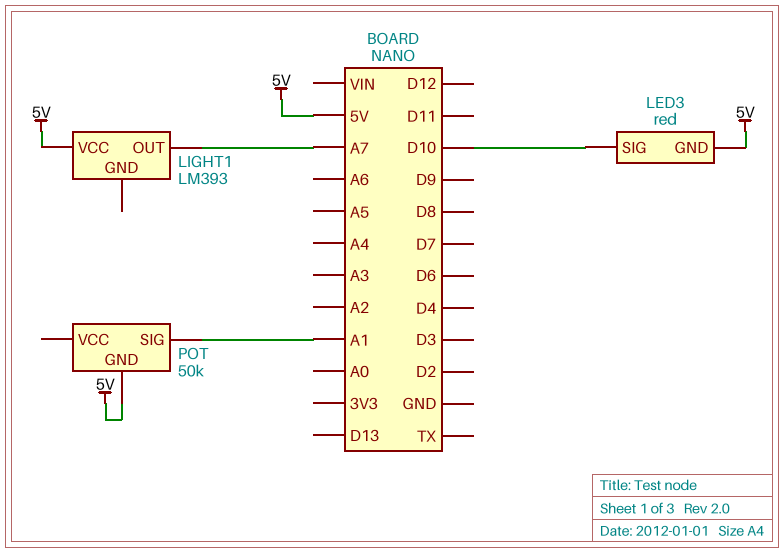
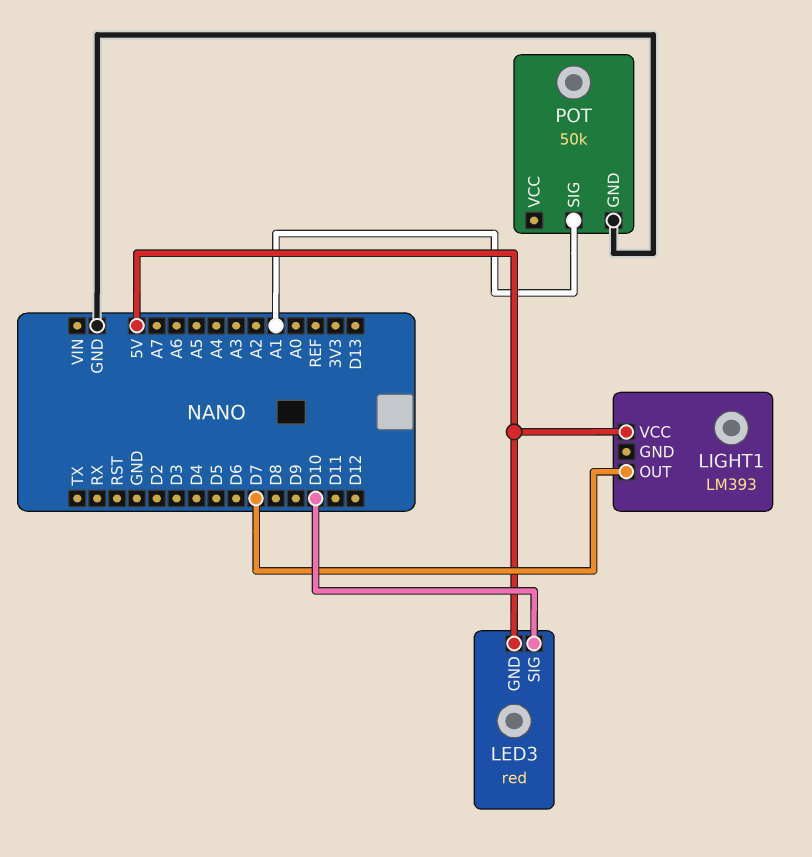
LIGHT1 pin OUT: A7 -> D7
POT pin GND: 5V -> GND

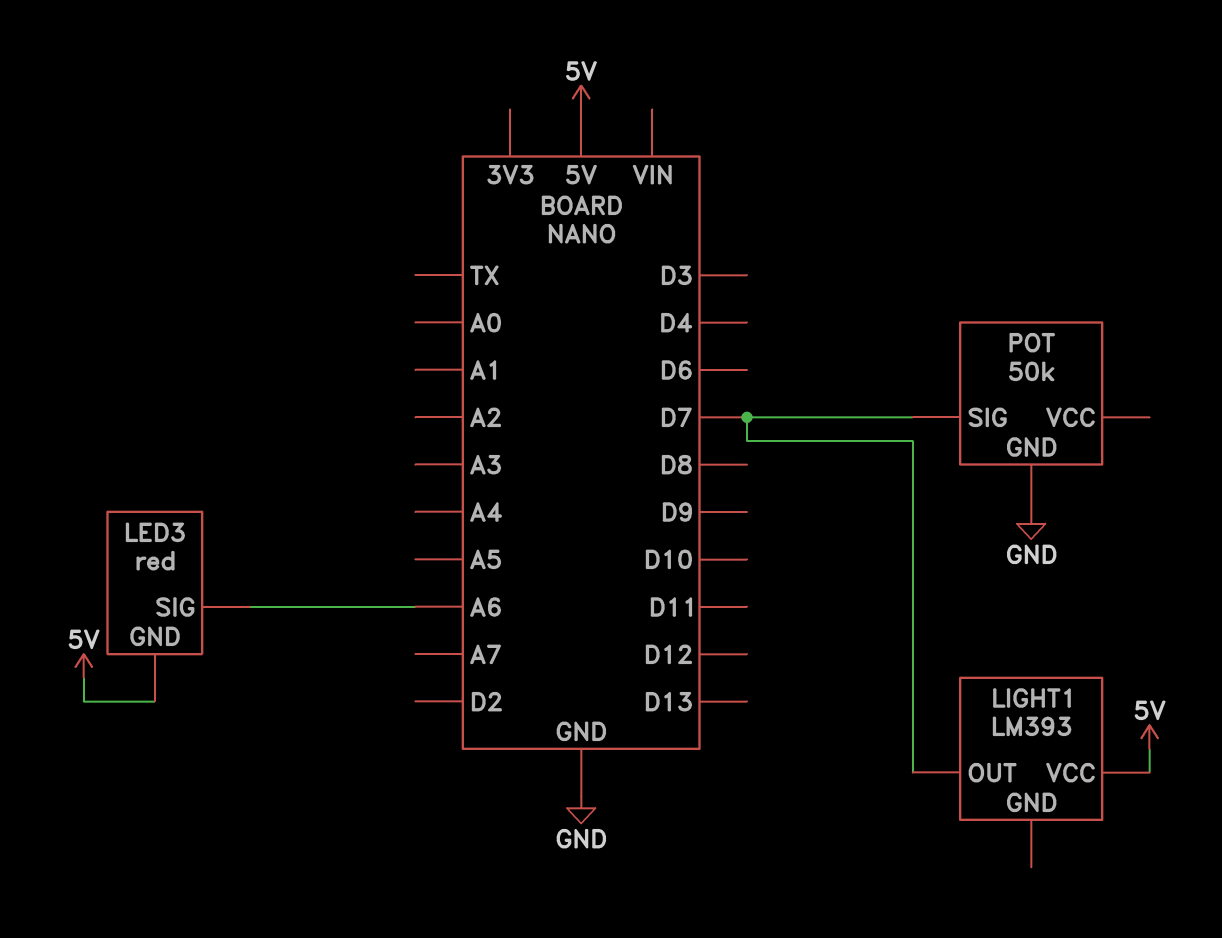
LED3 pin SIG: D10 -> A6
POT pin SIG: A1 -> D7

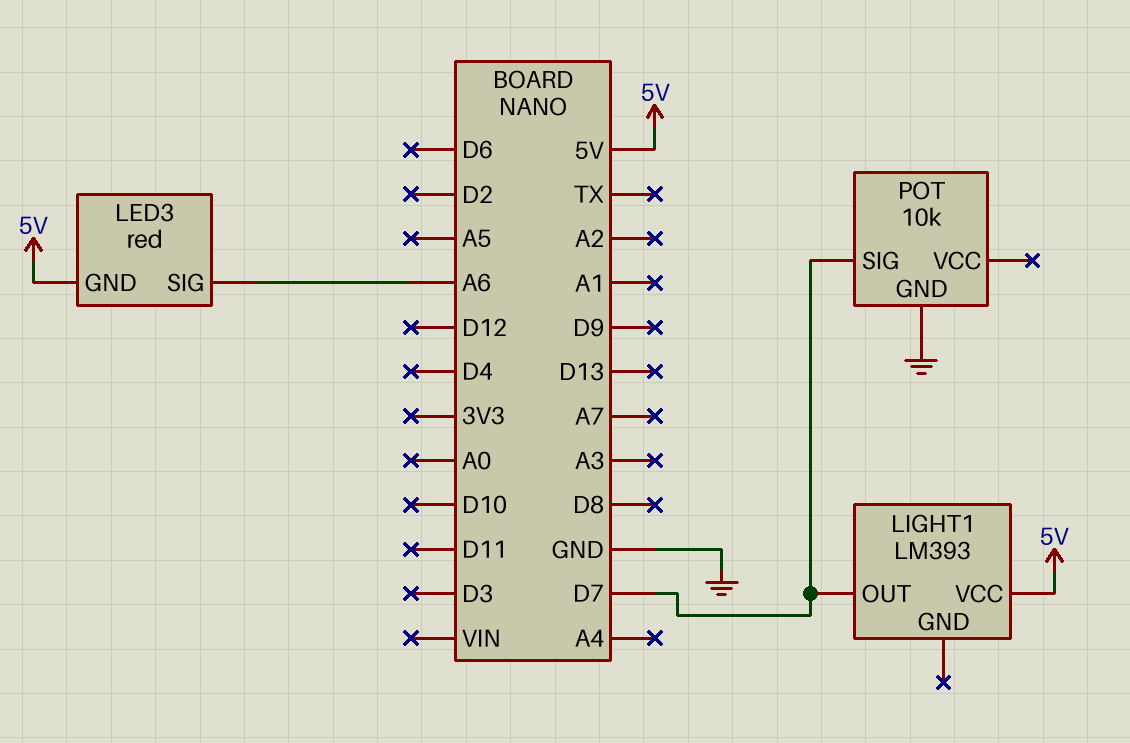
POT: 50k -> 10k

